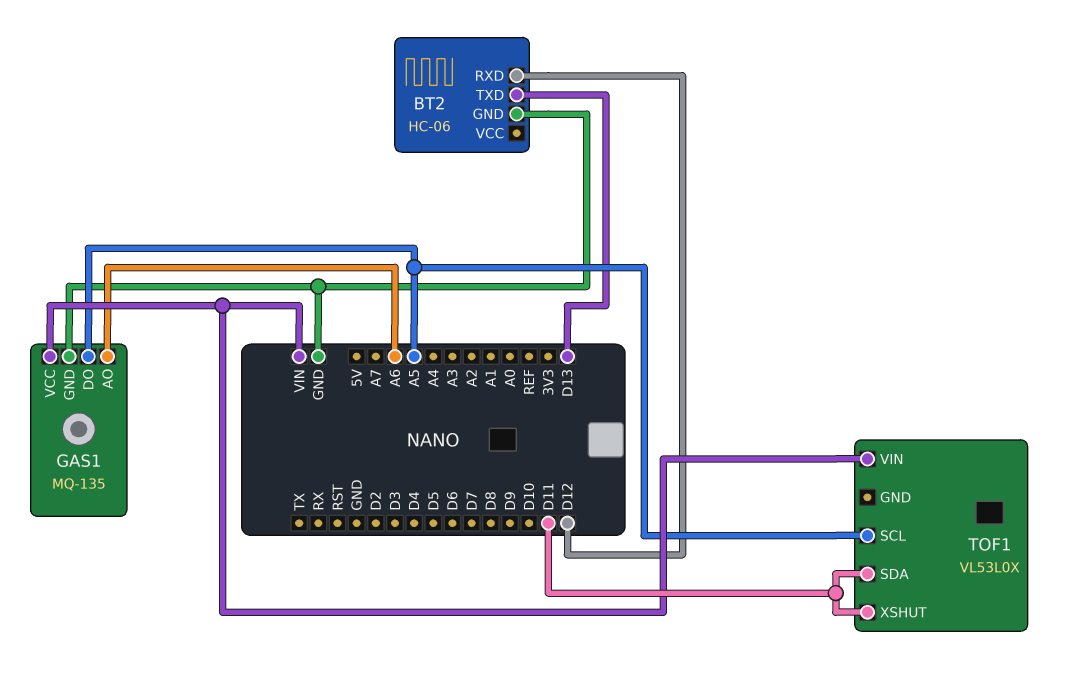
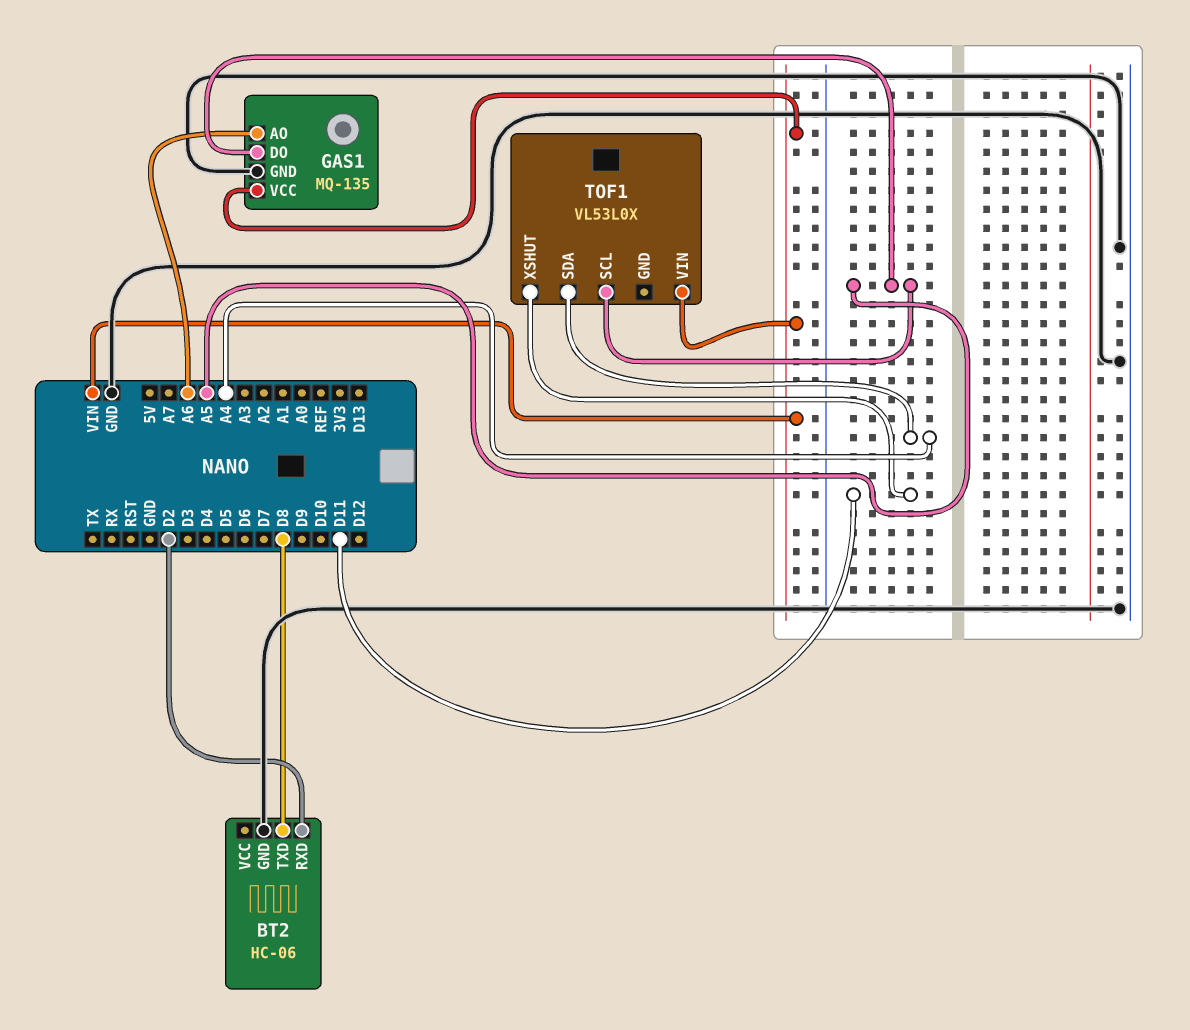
BT2 pin RXD: D12 -> D2
BT2 pin TXD: D13 -> D8
TOF1 pin SDA: D11 -> A4

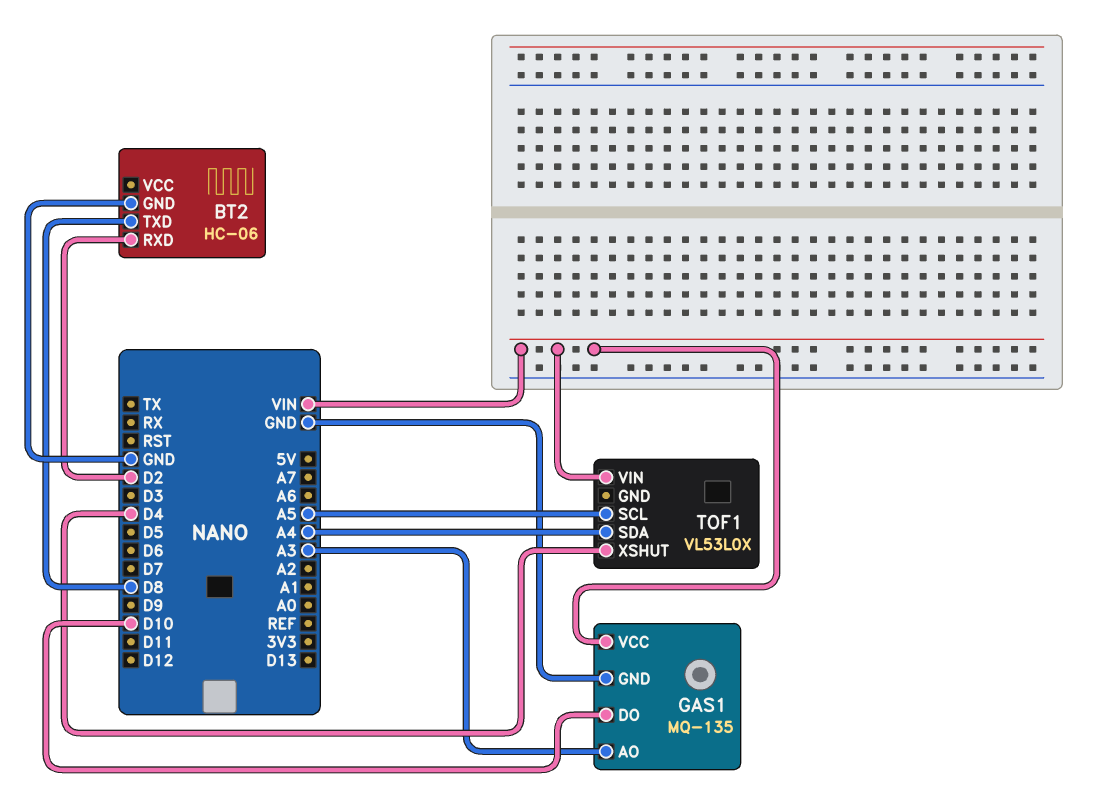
GAS1 pin AO: A6 -> A3
GAS1 pin DO: A5 -> D10
TOF1 pin XSHUT: D11 -> D4

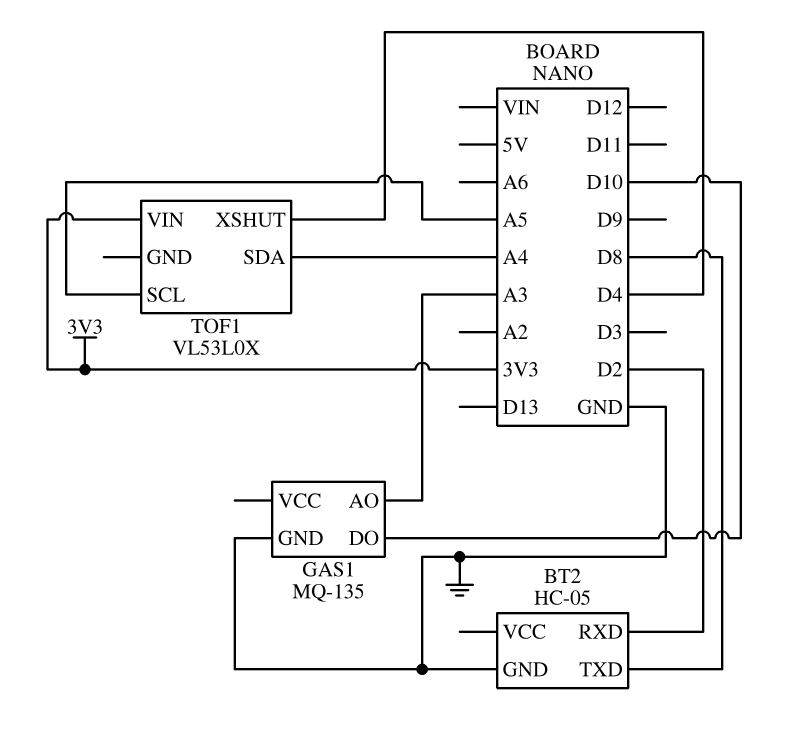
BT2: HC-06 -> HC-05
GAS1 pin VCC: VIN -> none
TOF1 pin VIN: VIN -> 3V3

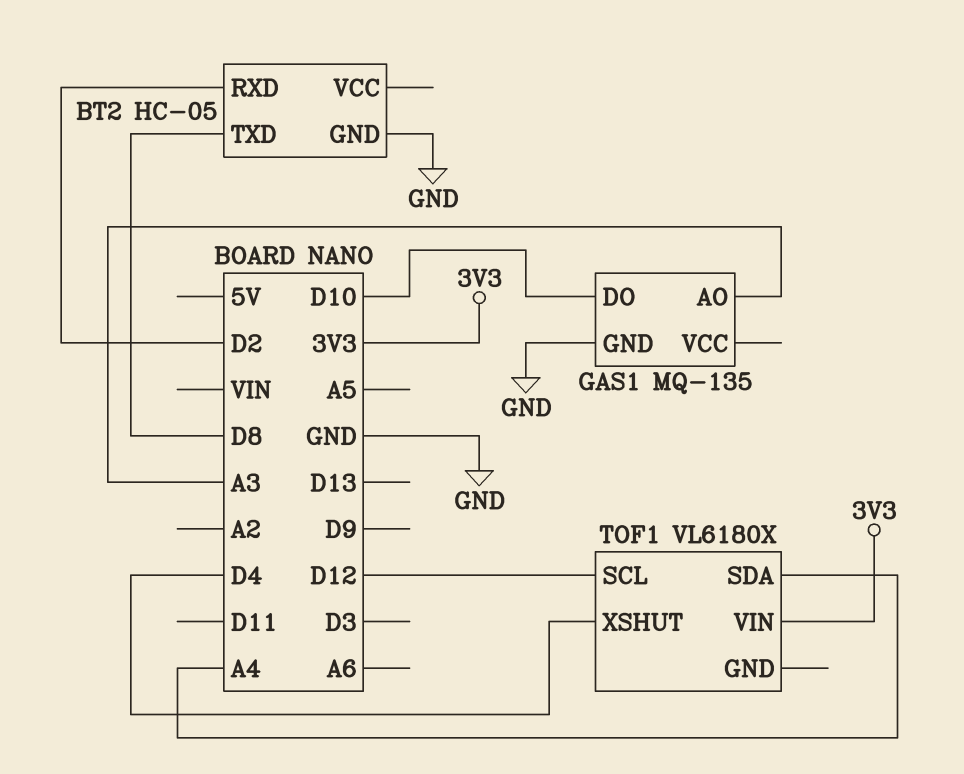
TOF1: VL53L0X -> VL6180X
TOF1 pin SCL: A5 -> D12

